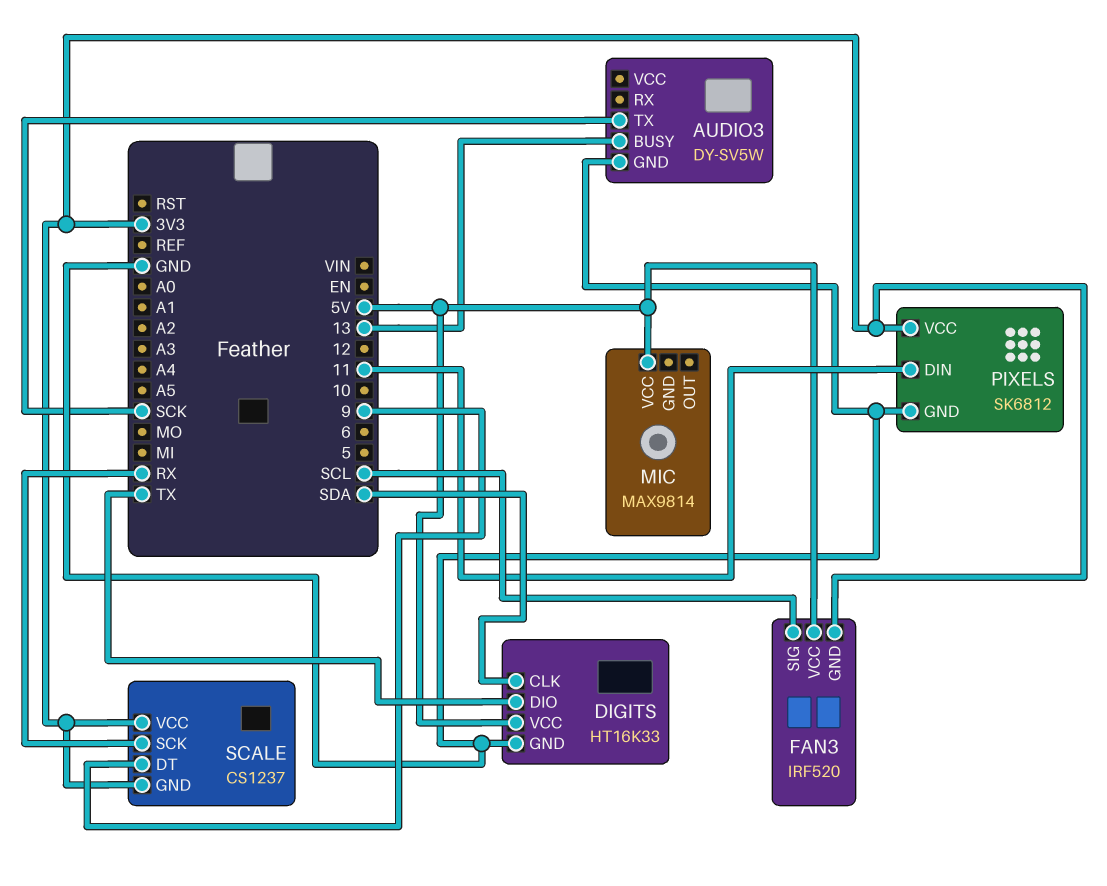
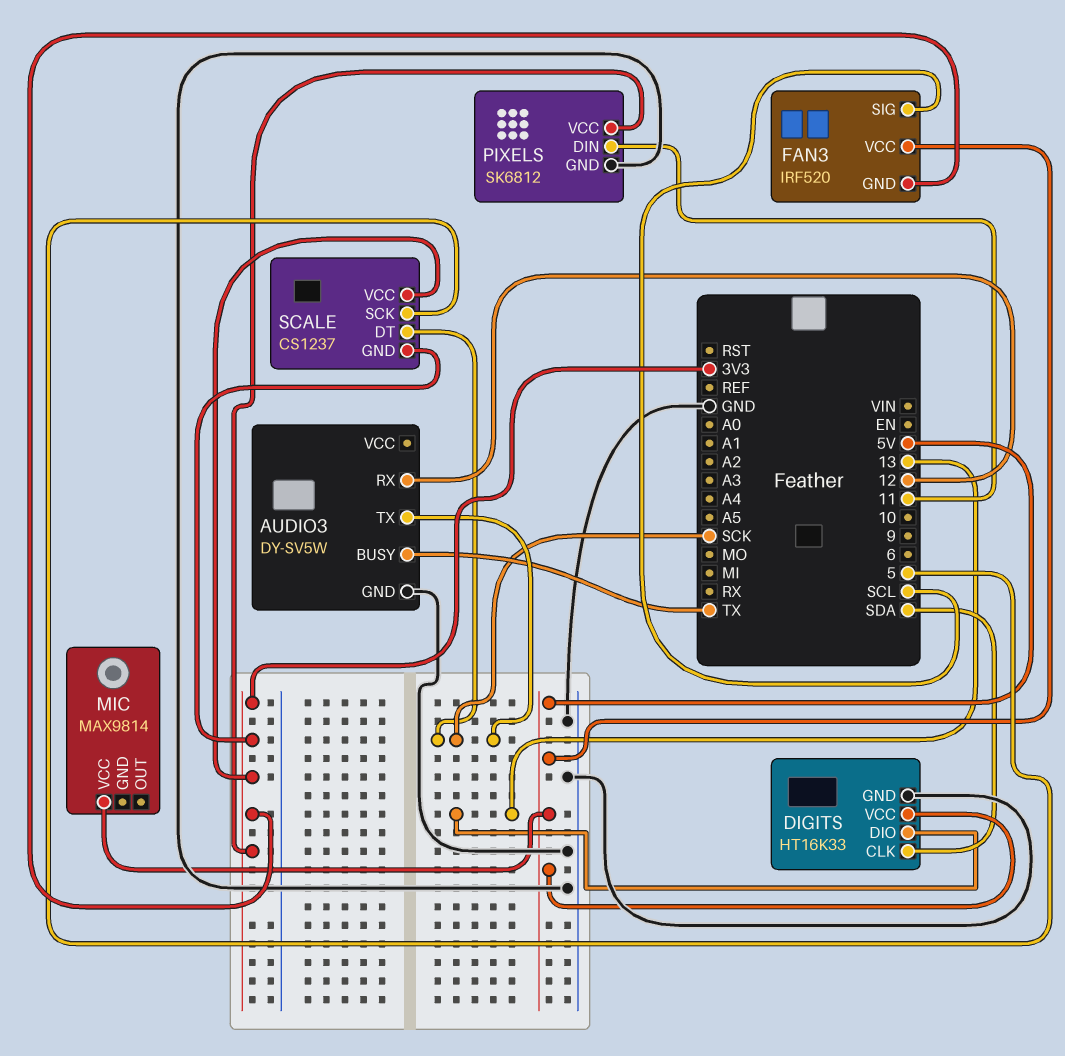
AUDIO3 pin BUSY: 13 -> TX
AUDIO3 pin RX: none -> 12
DIGITS pin DIO: TX -> 13
SCALE pin DT: 9 -> SCK
SCALE pin SCK: RX -> 5

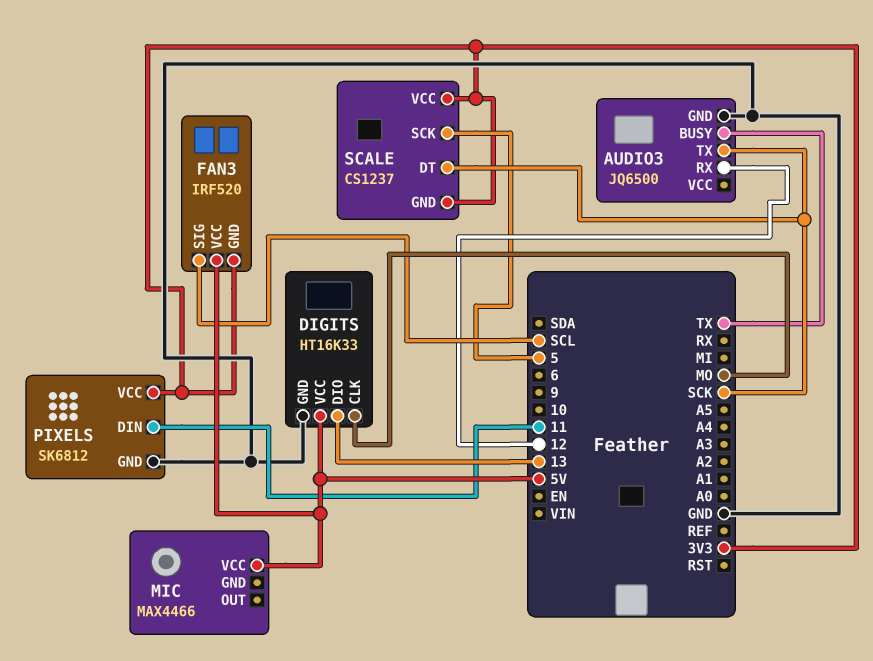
AUDIO3: DY-SV5W -> JQ6500
DIGITS pin CLK: SDA -> MO
MIC: MAX9814 -> MAX4466

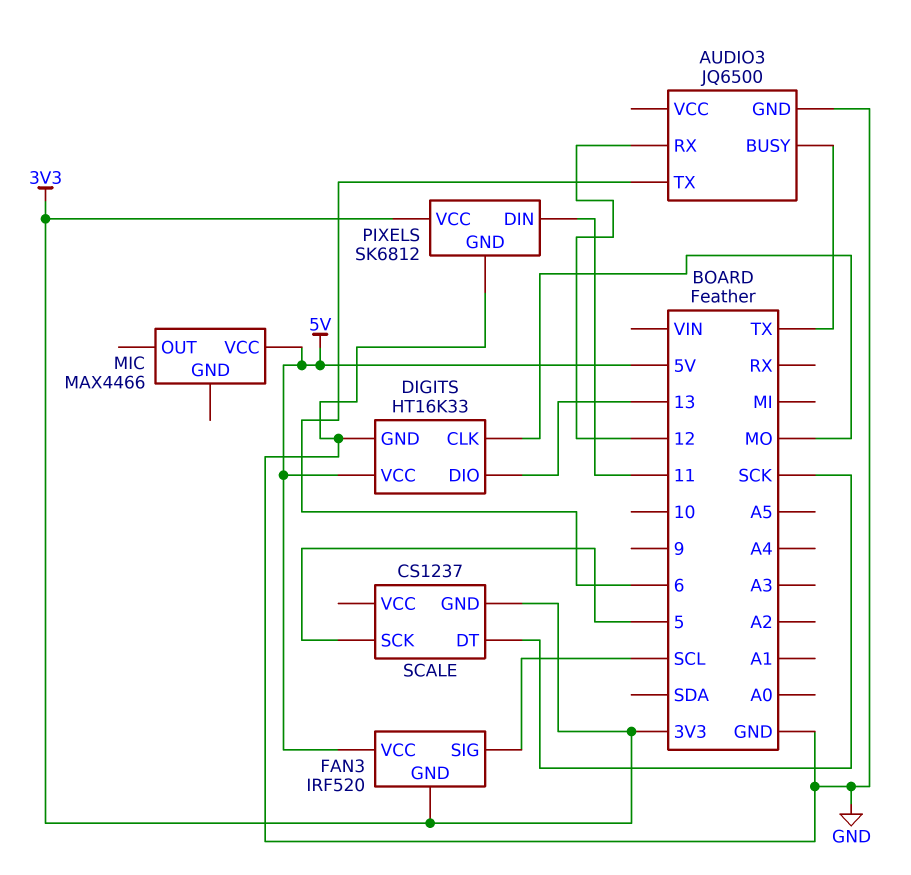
AUDIO3 pin TX: SCK -> 6
SCALE pin VCC: 3V3 -> none

